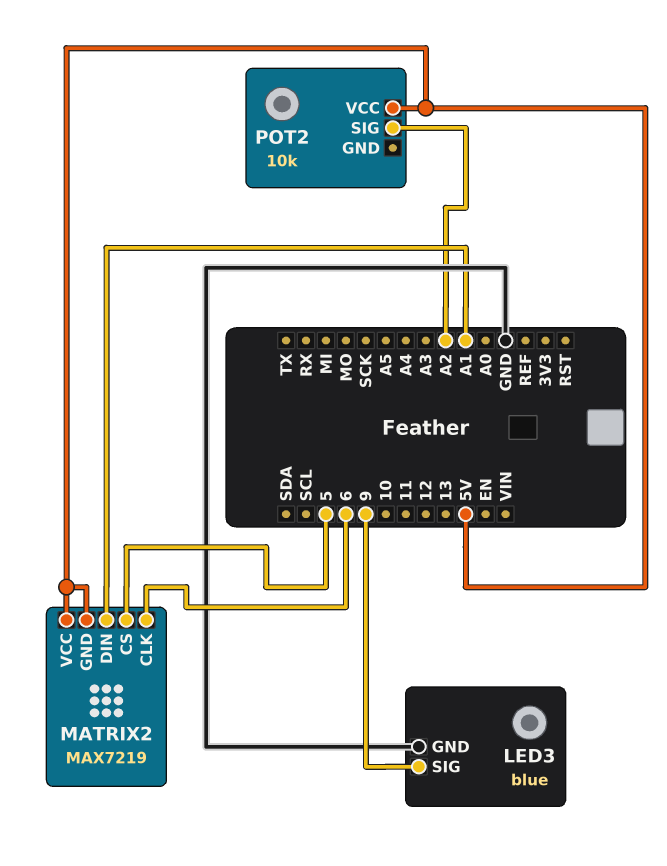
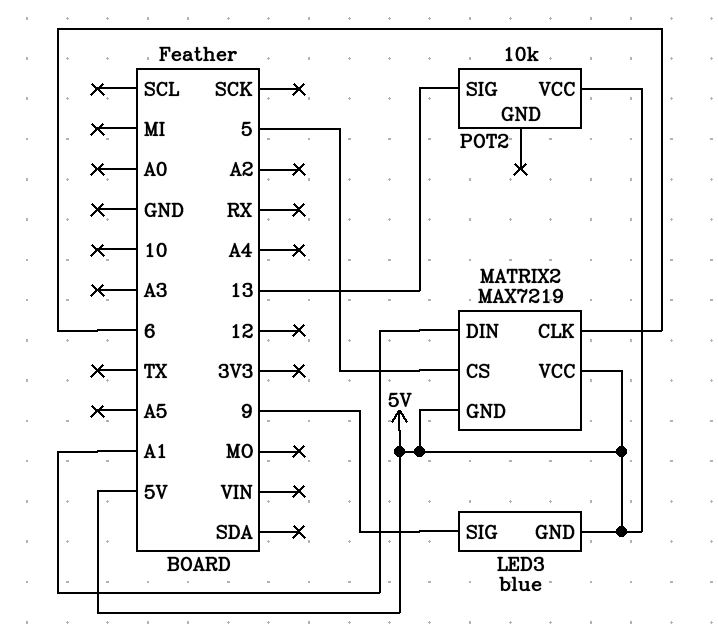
LED3 pin GND: GND -> 5V
POT2 pin SIG: A2 -> 13

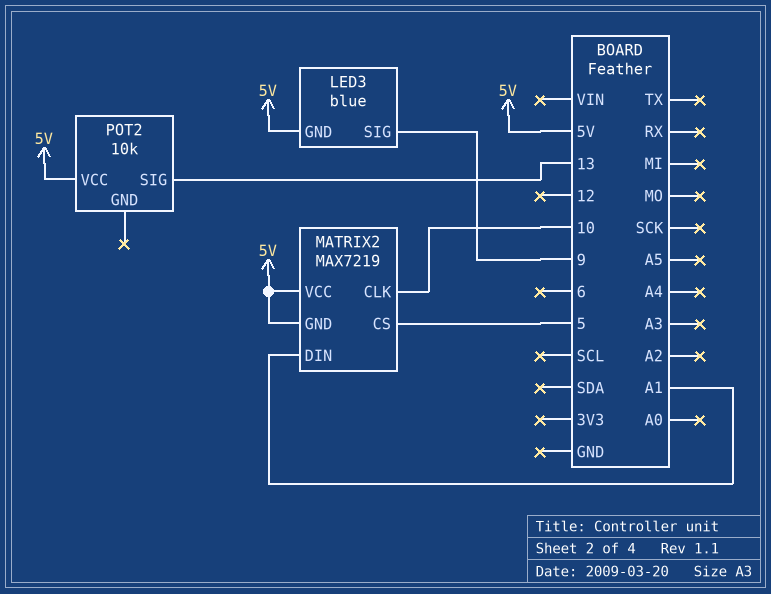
MATRIX2 pin CLK: 6 -> 10

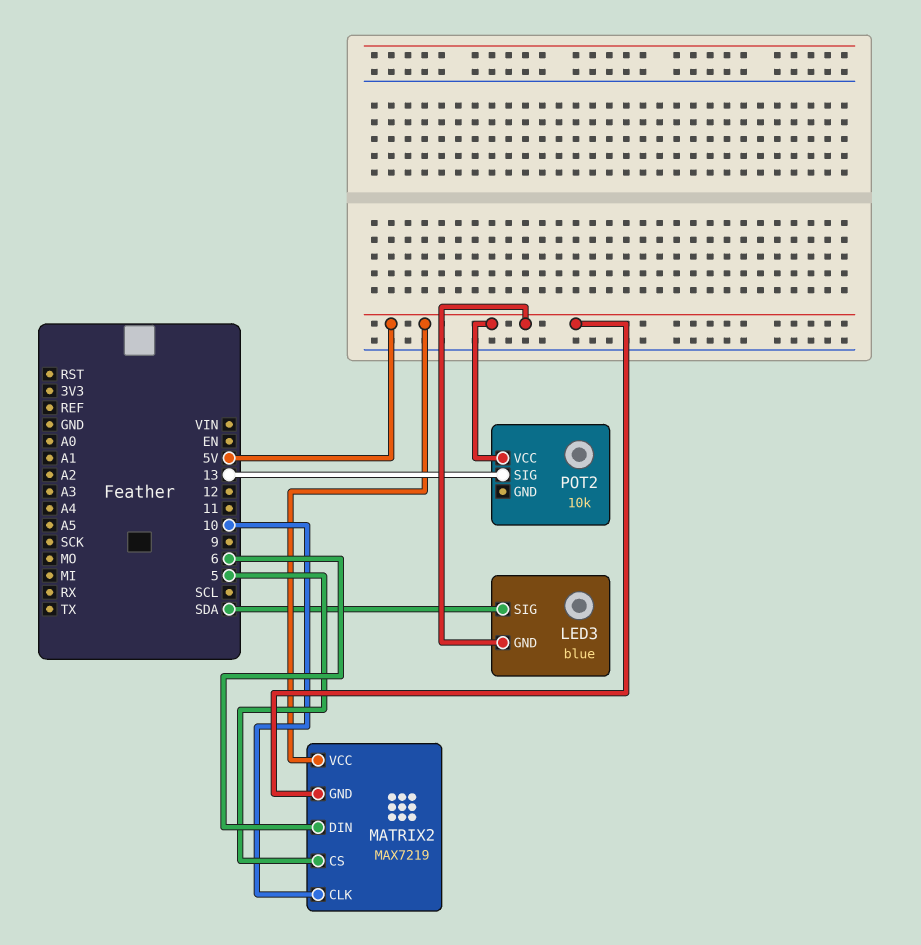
LED3 pin SIG: 9 -> SDA
MATRIX2 pin DIN: A1 -> 6

